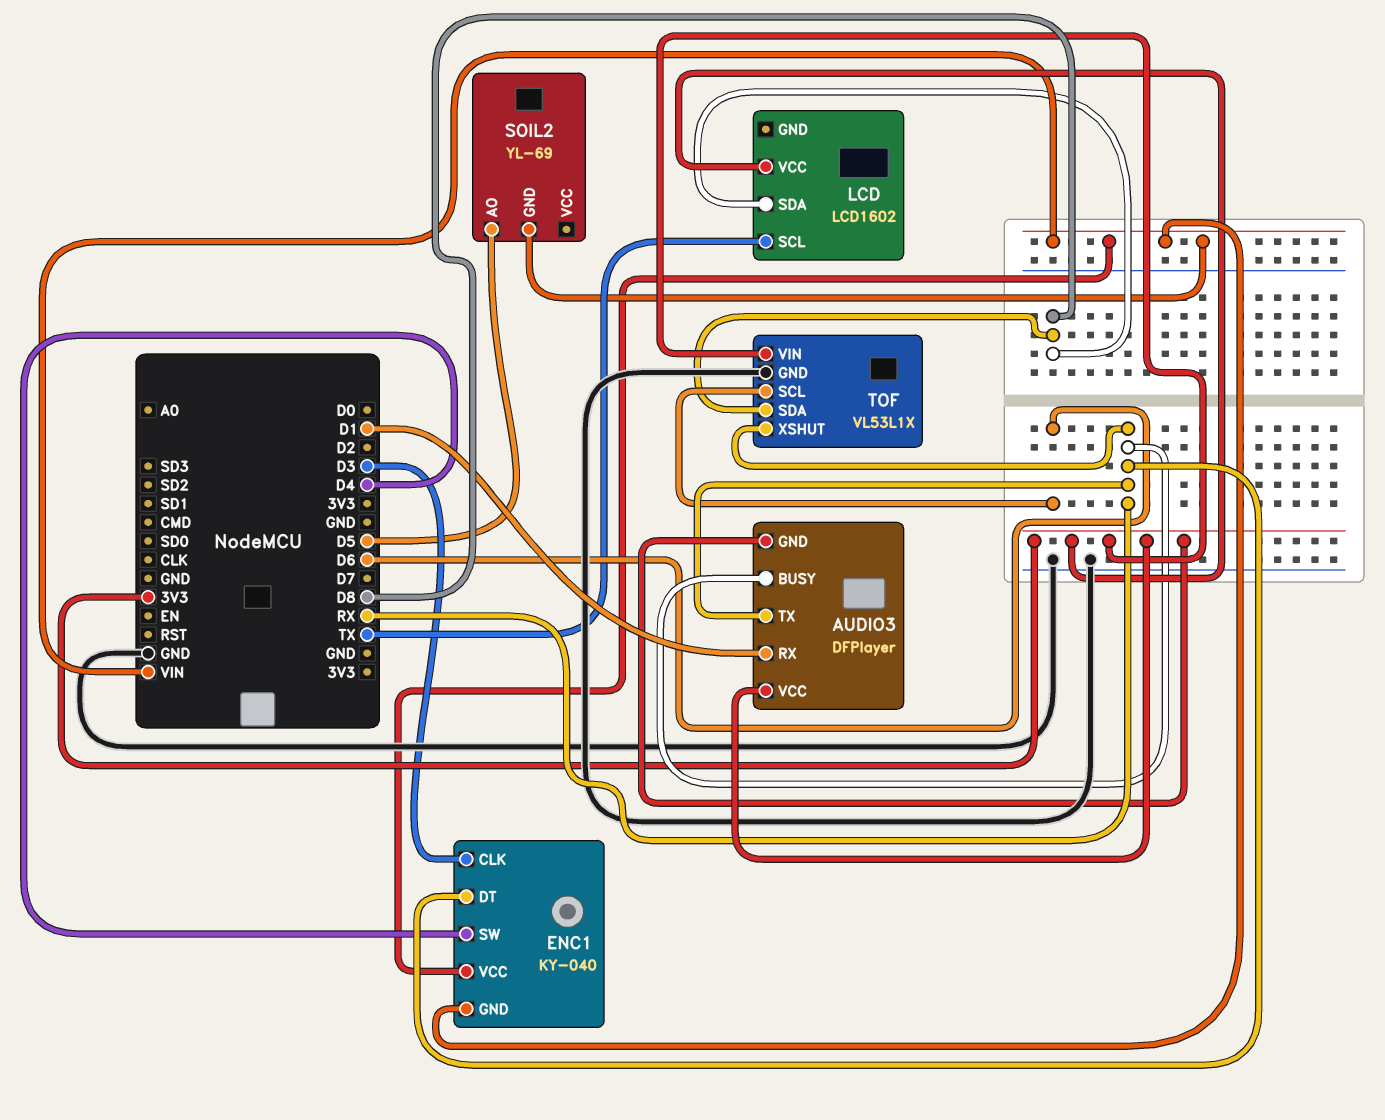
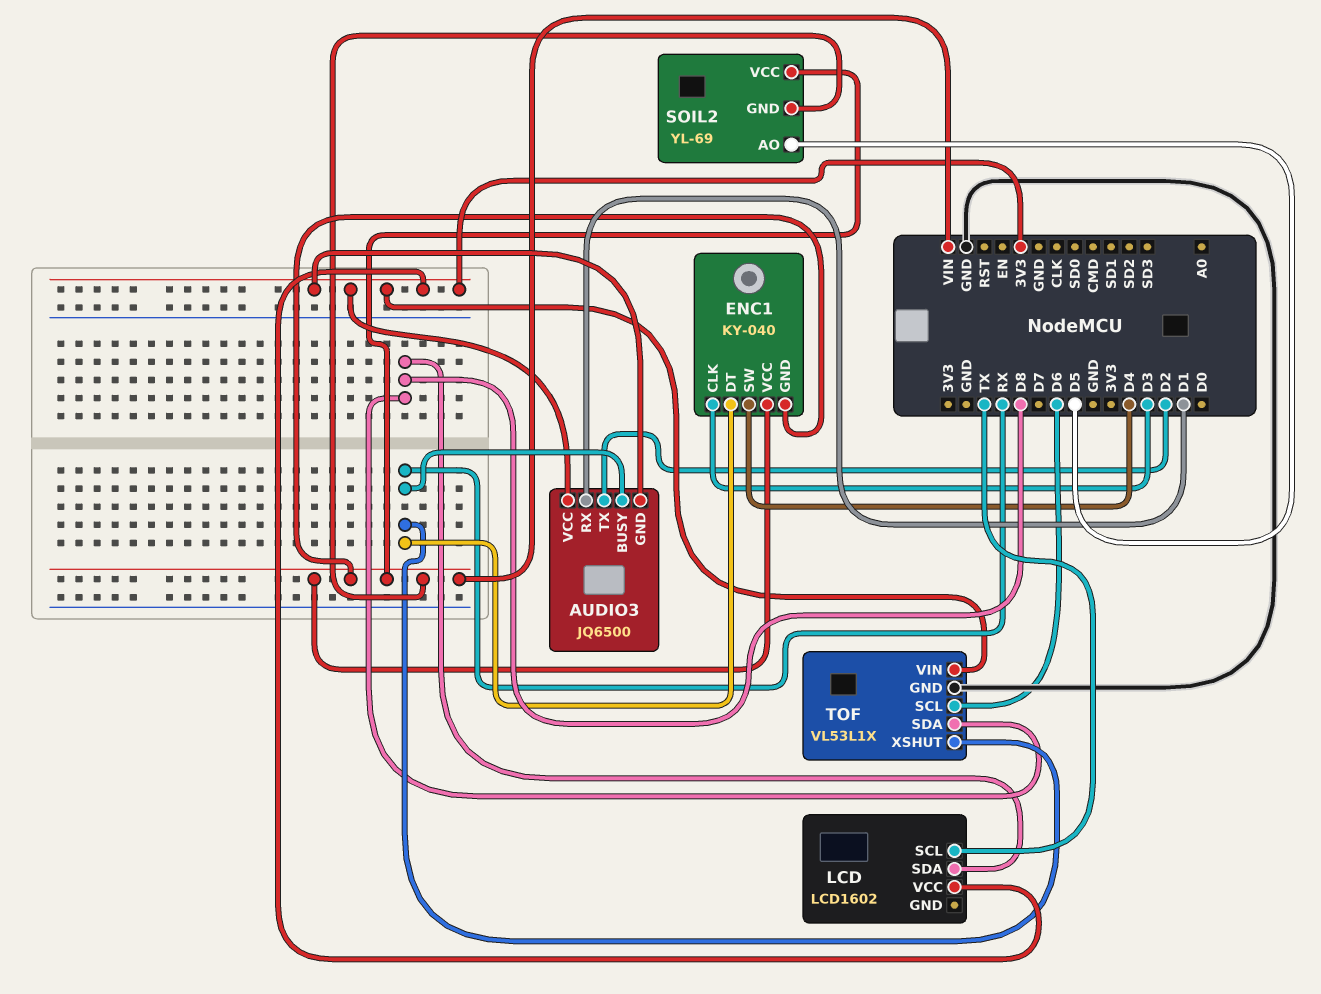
AUDIO3: DFPlayer -> JQ6500
AUDIO3 pin TX: RX -> D2
SOIL2 pin VCC: none -> VIN

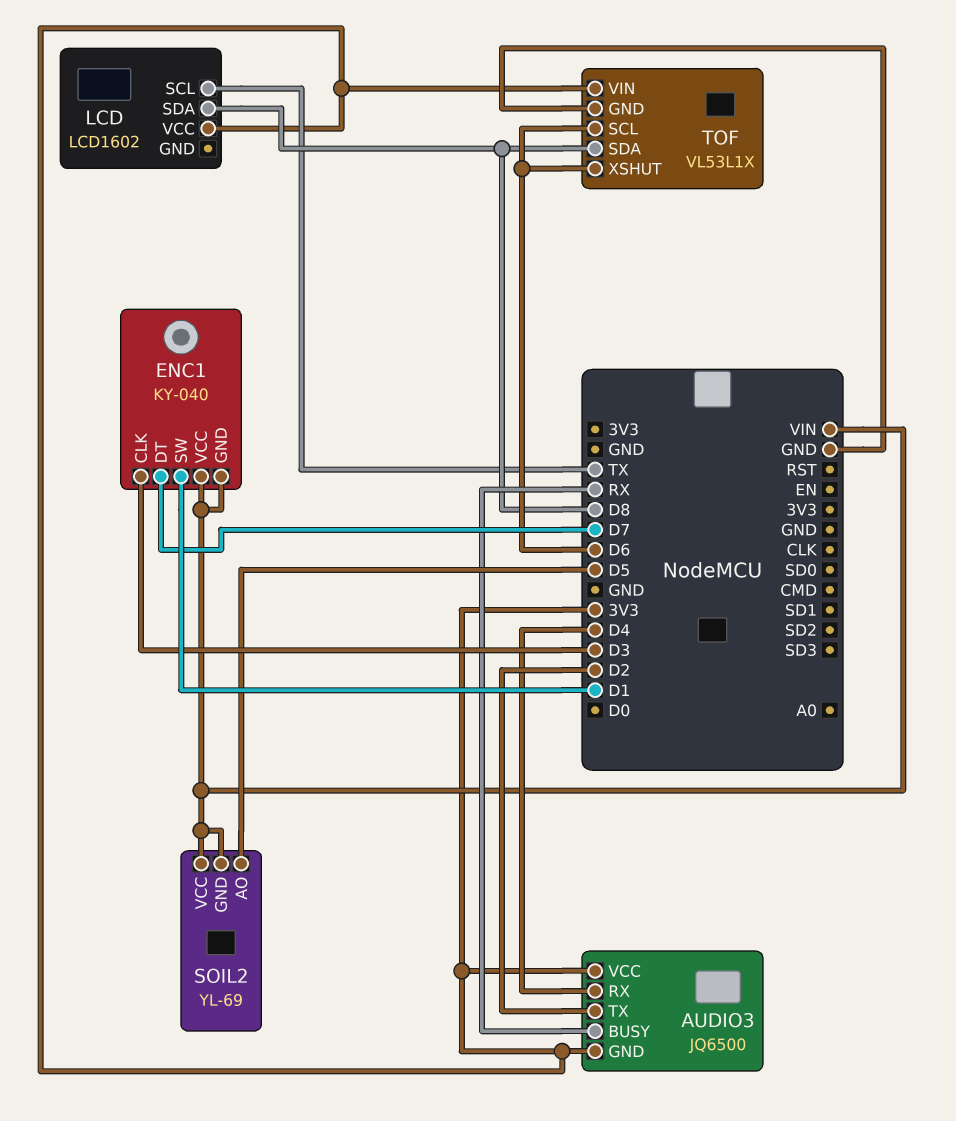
AUDIO3 pin RX: D1 -> D4
ENC1 pin DT: RX -> D7
ENC1 pin SW: D4 -> D1
TOF pin XSHUT: RX -> D6

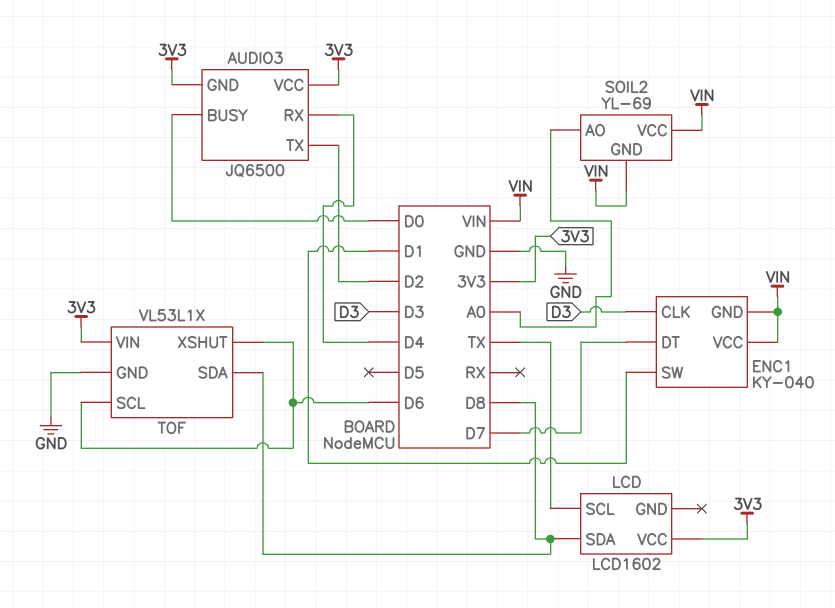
AUDIO3 pin BUSY: RX -> D0
SOIL2 pin AO: D5 -> A0

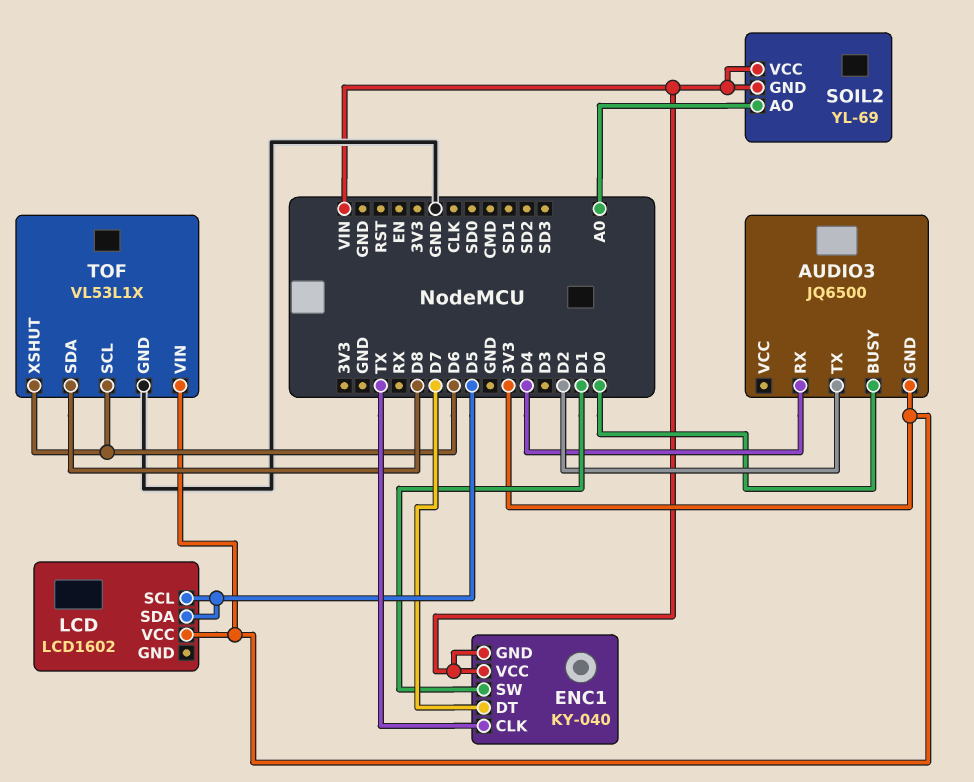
AUDIO3 pin VCC: 3V3 -> none
ENC1 pin CLK: D3 -> TX
LCD pin SCL: TX -> D5
LCD pin SDA: D8 -> D5

